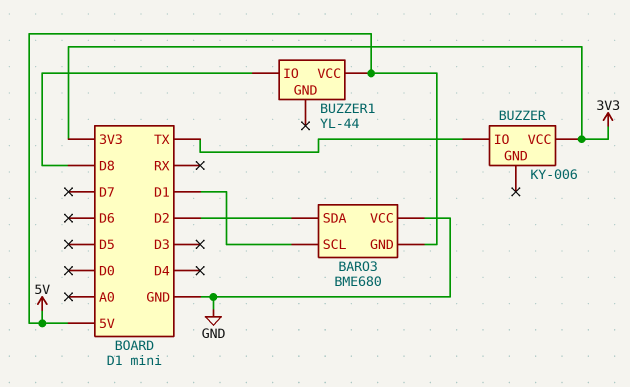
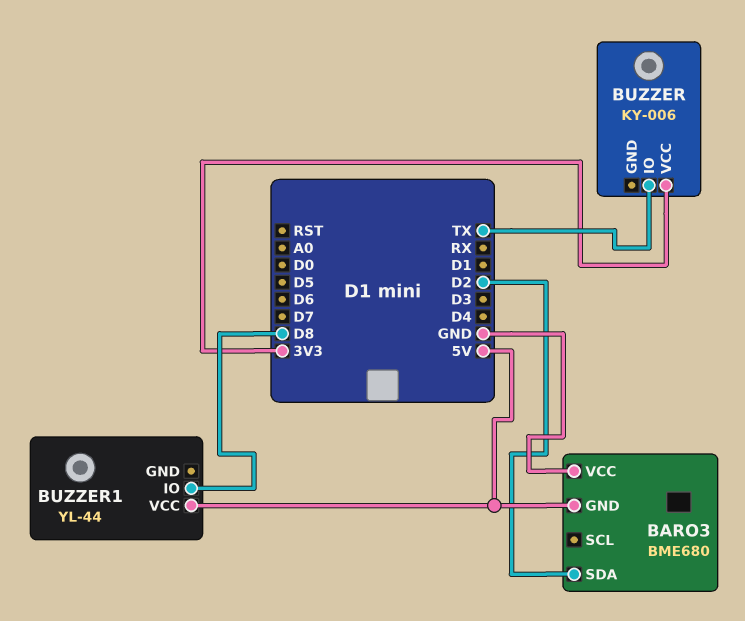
BARO3 pin SCL: D1 -> none

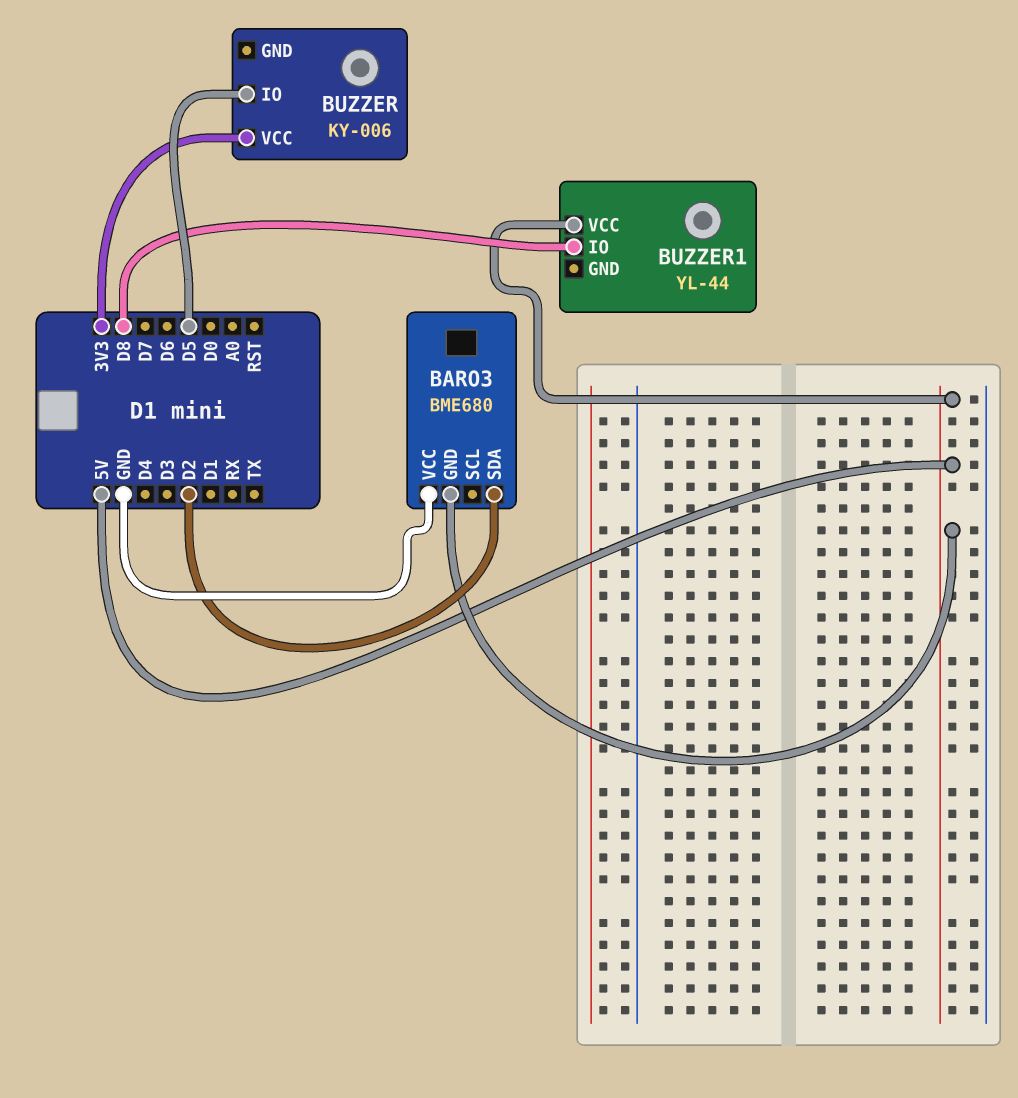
BUZZER pin IO: TX -> D5

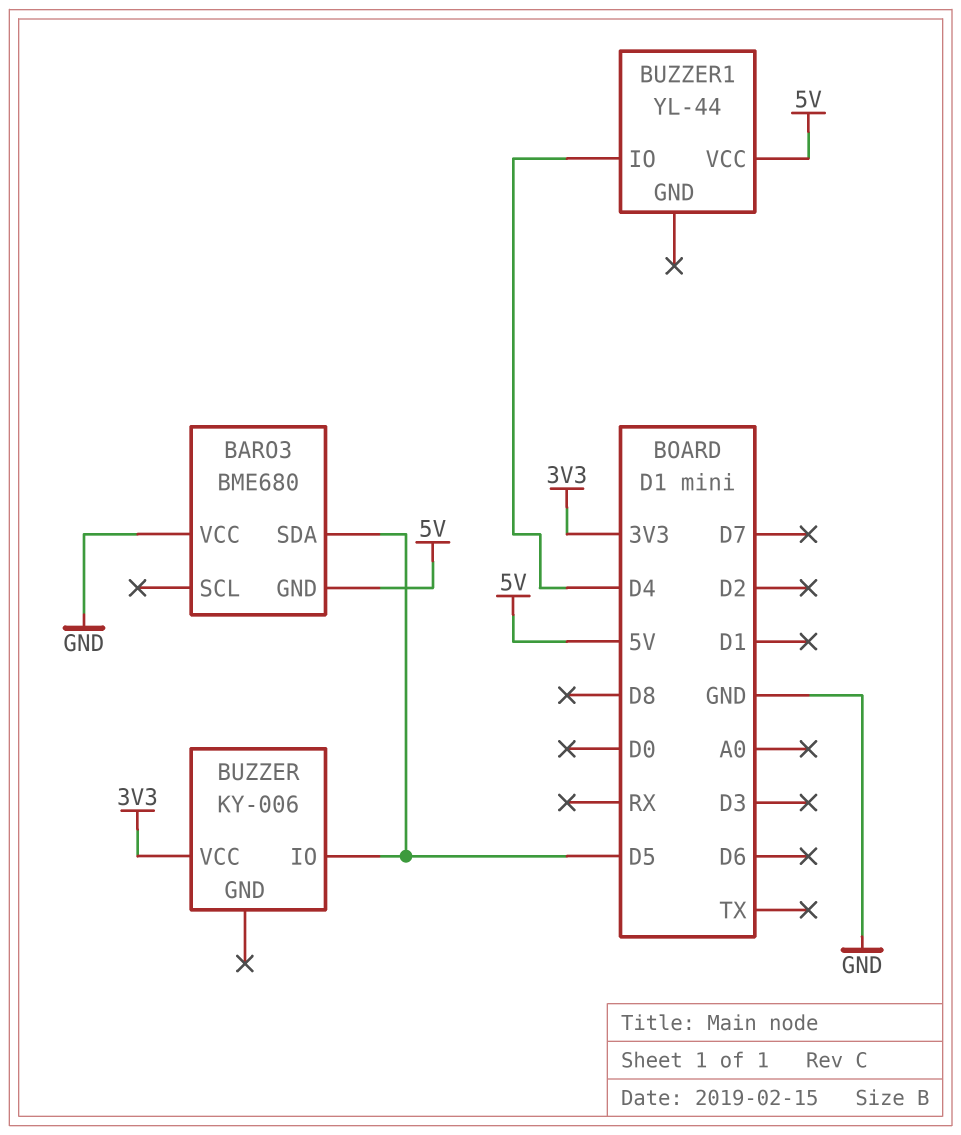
BARO3 pin SDA: D2 -> D5
BUZZER1 pin IO: D8 -> D4

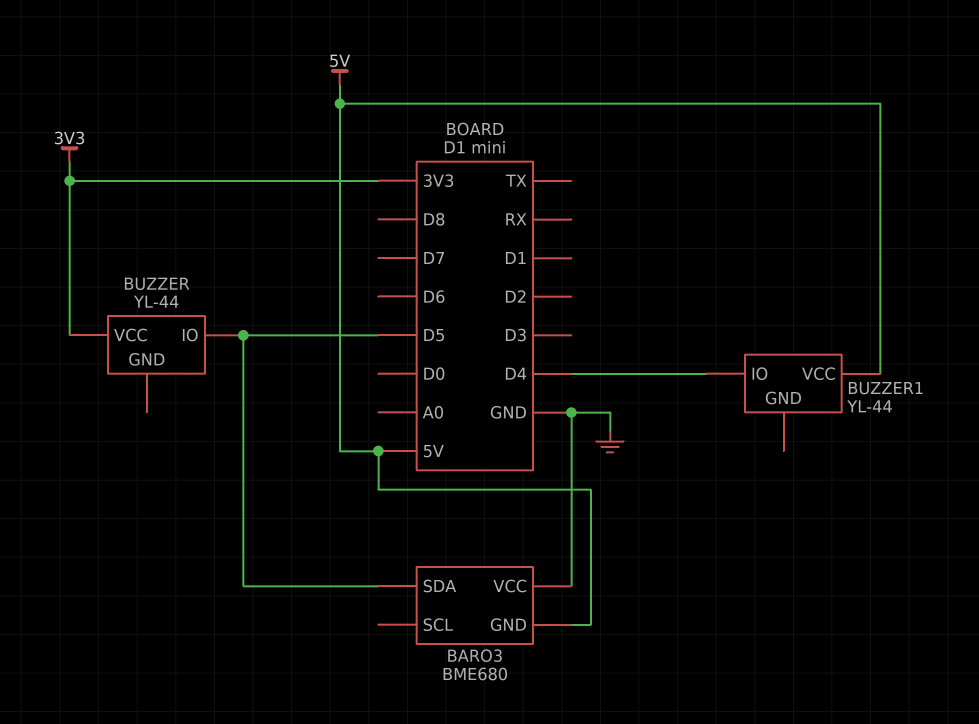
BUZZER: KY-006 -> YL-44

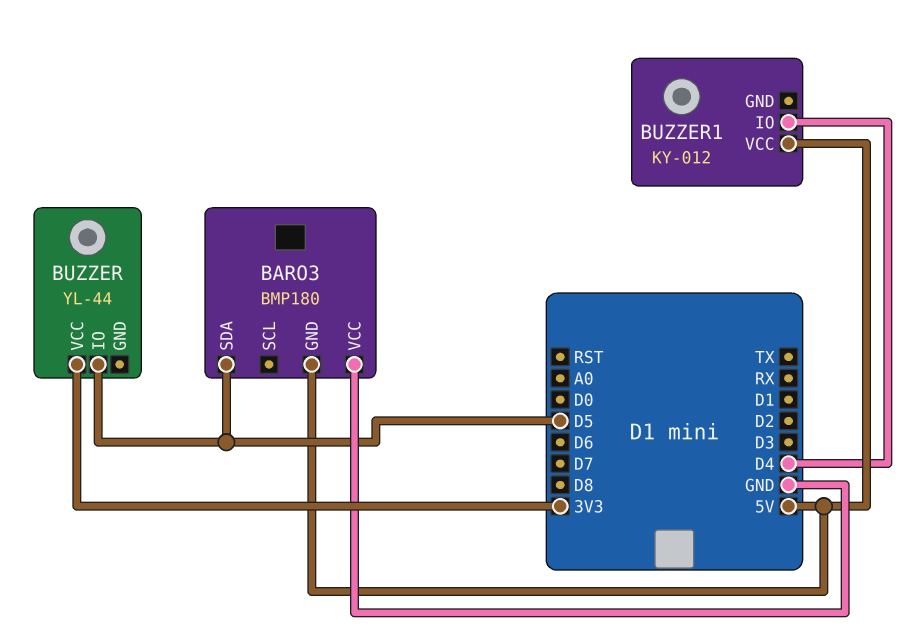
BARO3: BME680 -> BMP180
BUZZER1: YL-44 -> KY-012

